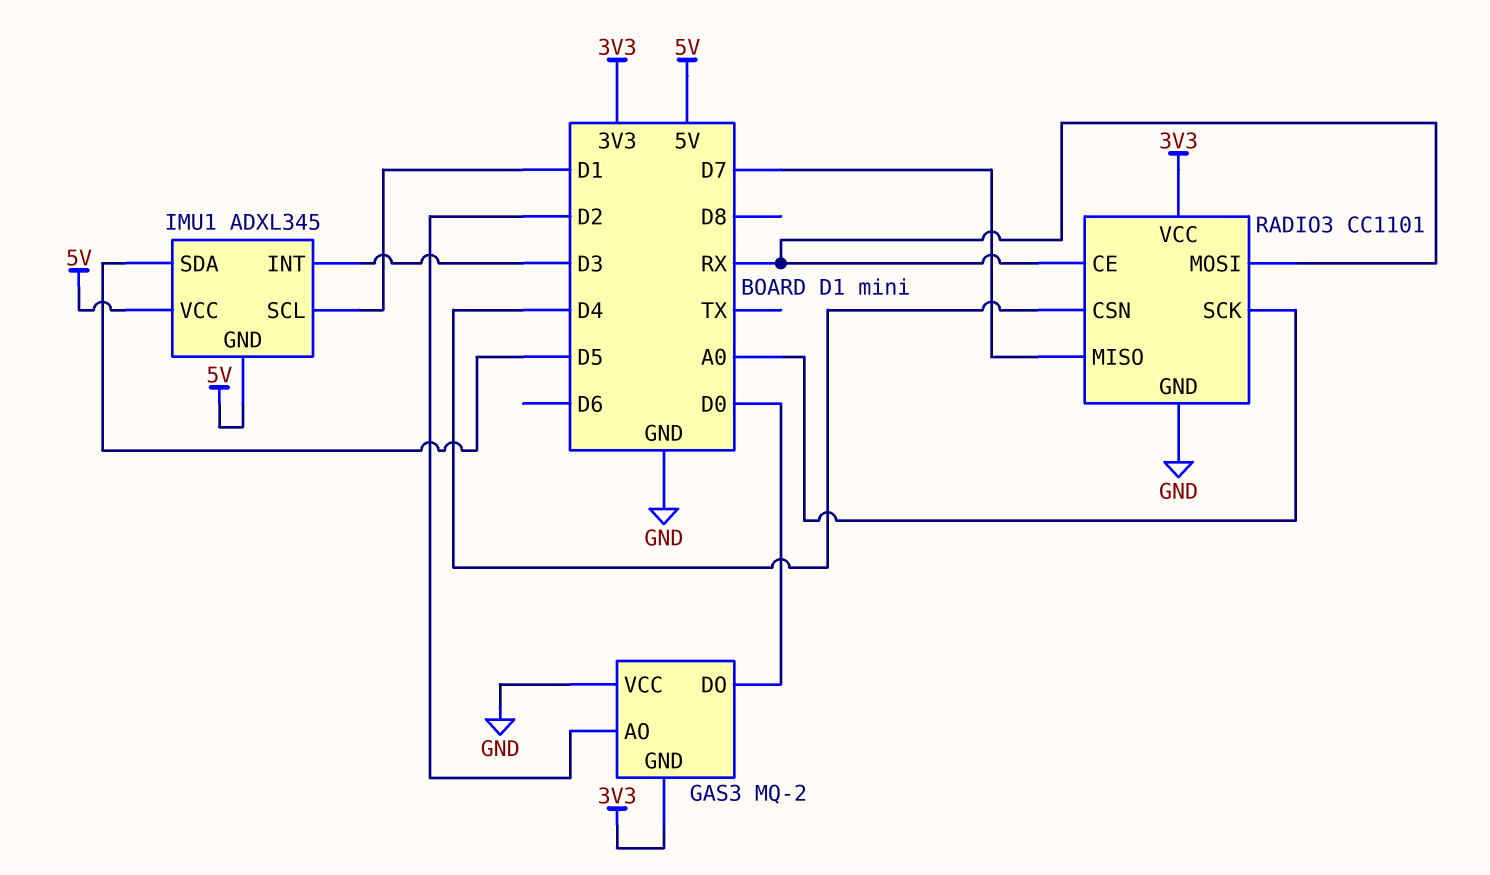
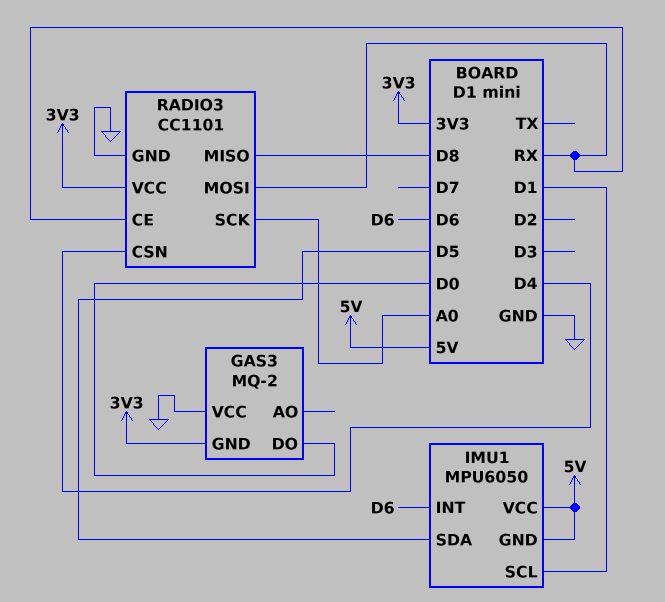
GAS3 pin AO: D2 -> none
IMU1: ADXL345 -> MPU6050
IMU1 pin INT: D3 -> D6
RADIO3 pin MISO: D7 -> D8

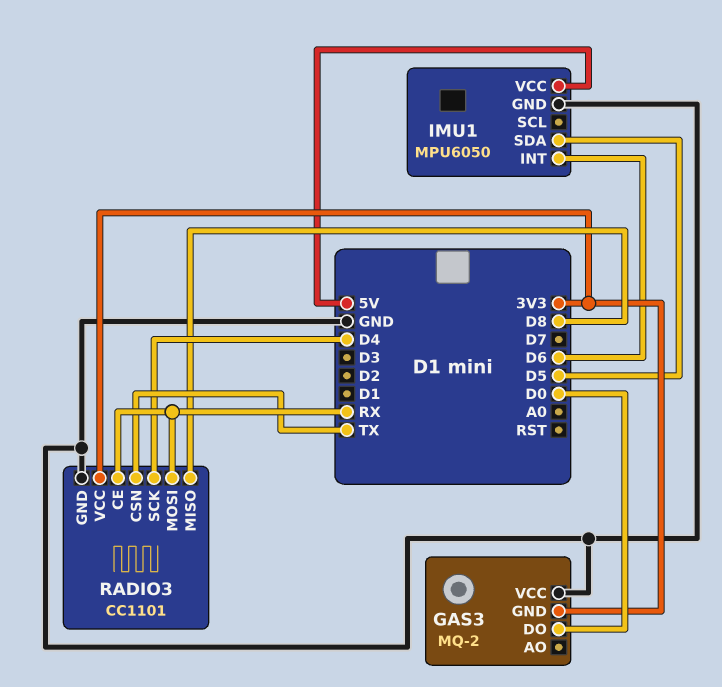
IMU1 pin GND: 5V -> GND
IMU1 pin SCL: D1 -> none
RADIO3 pin CSN: D4 -> TX
RADIO3 pin SCK: A0 -> D4

